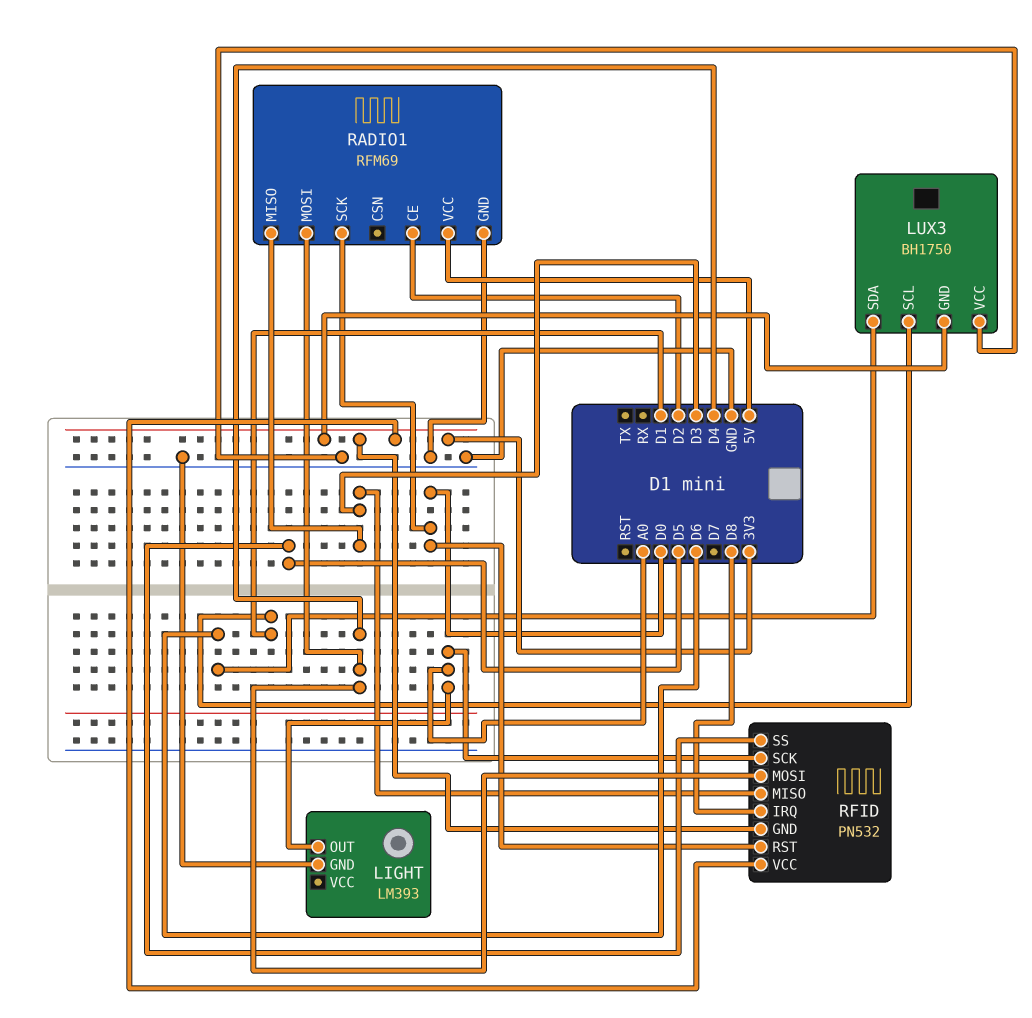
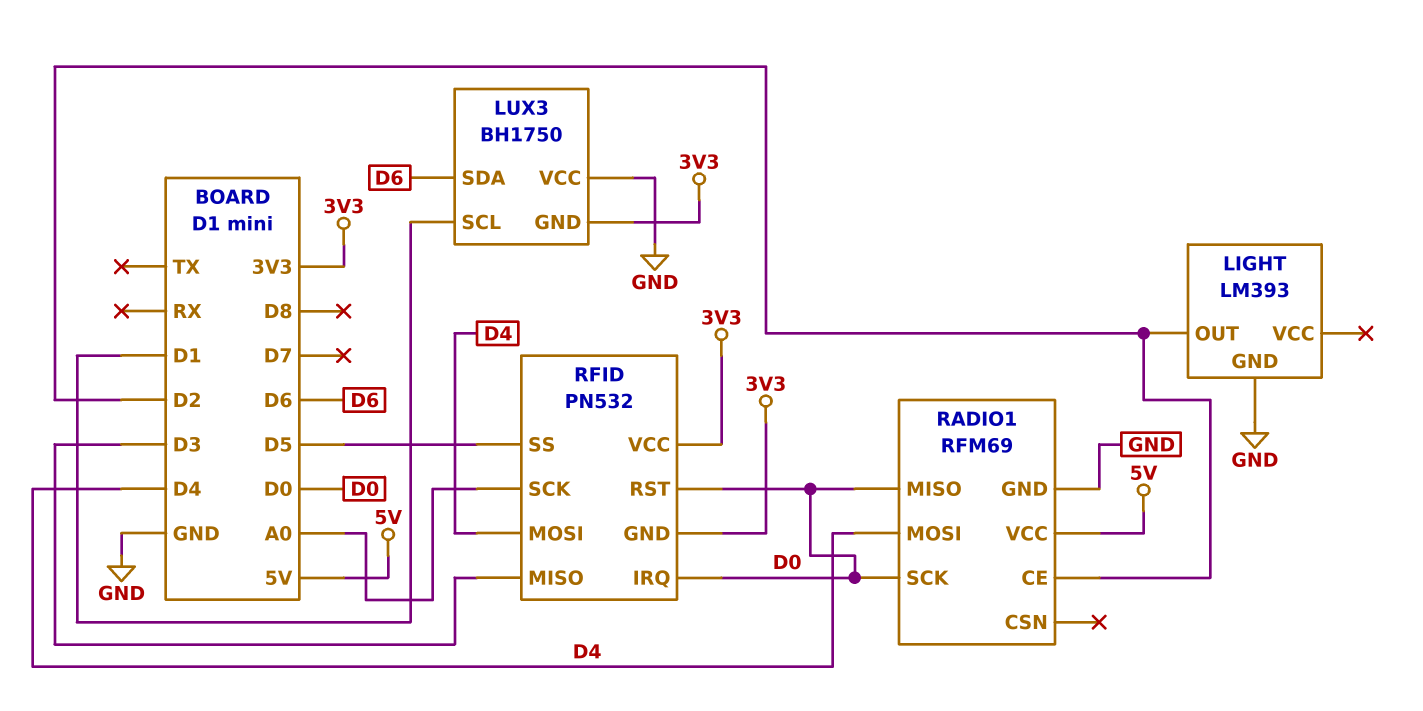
LIGHT pin OUT: A0 -> D2
RADIO1 pin MISO: D3 -> D0
RFID pin IRQ: D8 -> D0

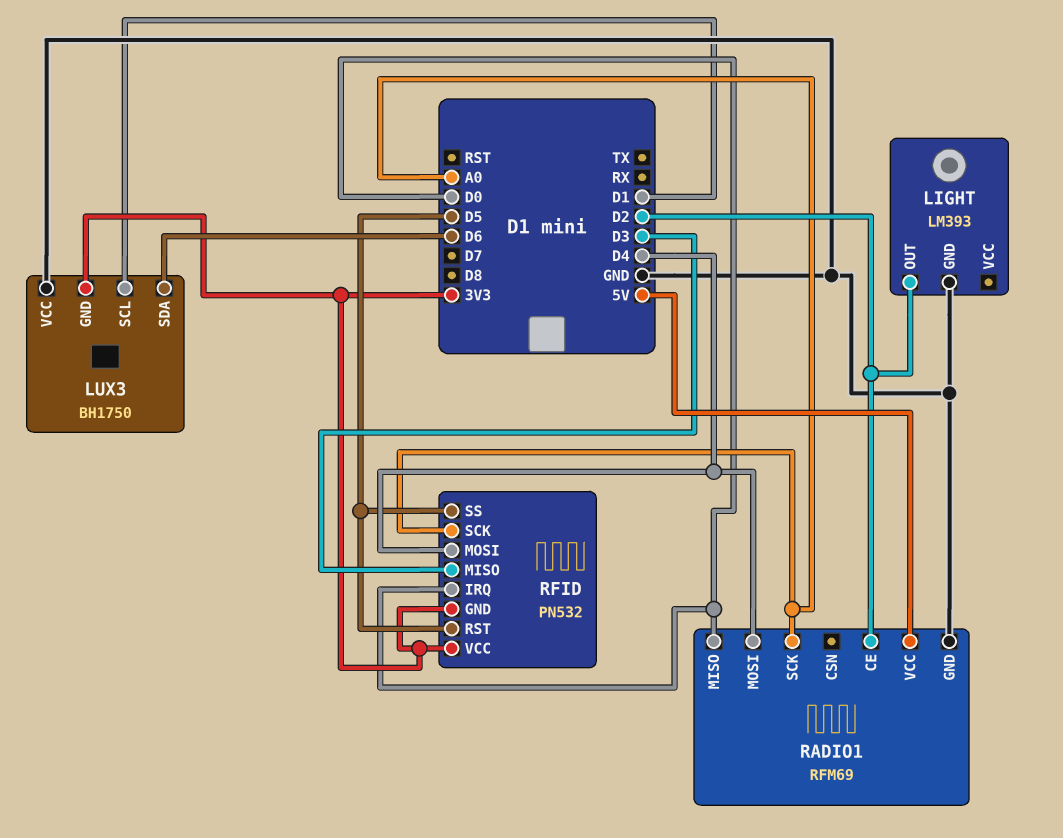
RADIO1 pin SCK: D0 -> A0
RFID pin RST: D0 -> D5

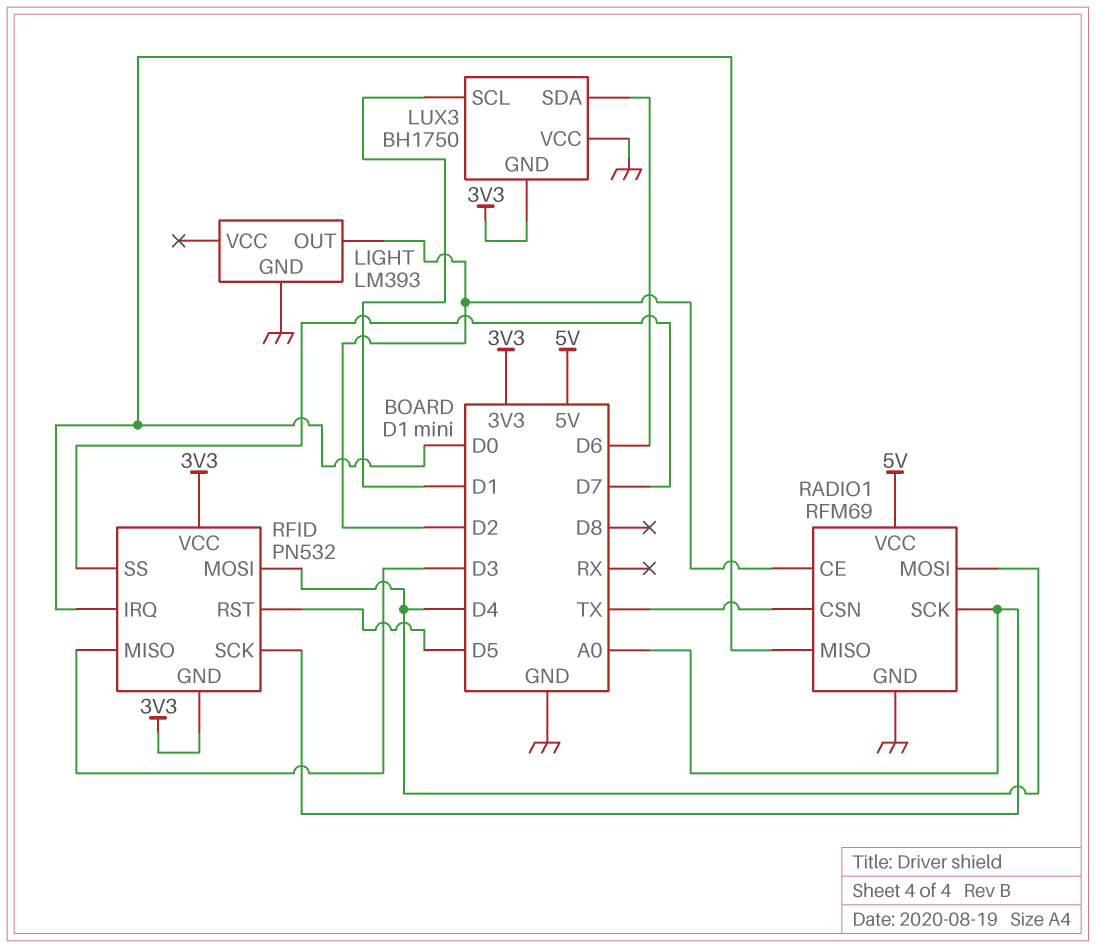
RADIO1 pin CSN: none -> TX
RFID pin SS: D5 -> D7

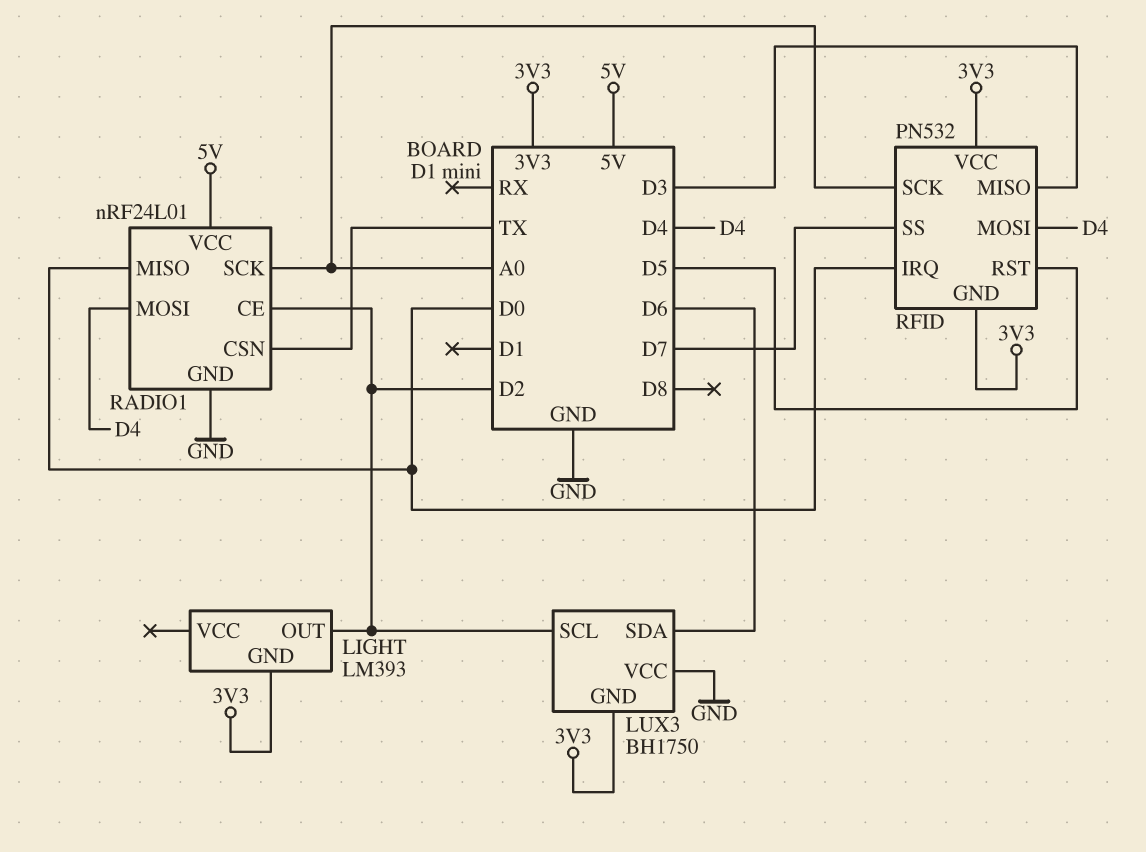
LIGHT pin GND: GND -> 3V3
LUX3 pin SCL: D1 -> D2
RADIO1: RFM69 -> nRF24L01

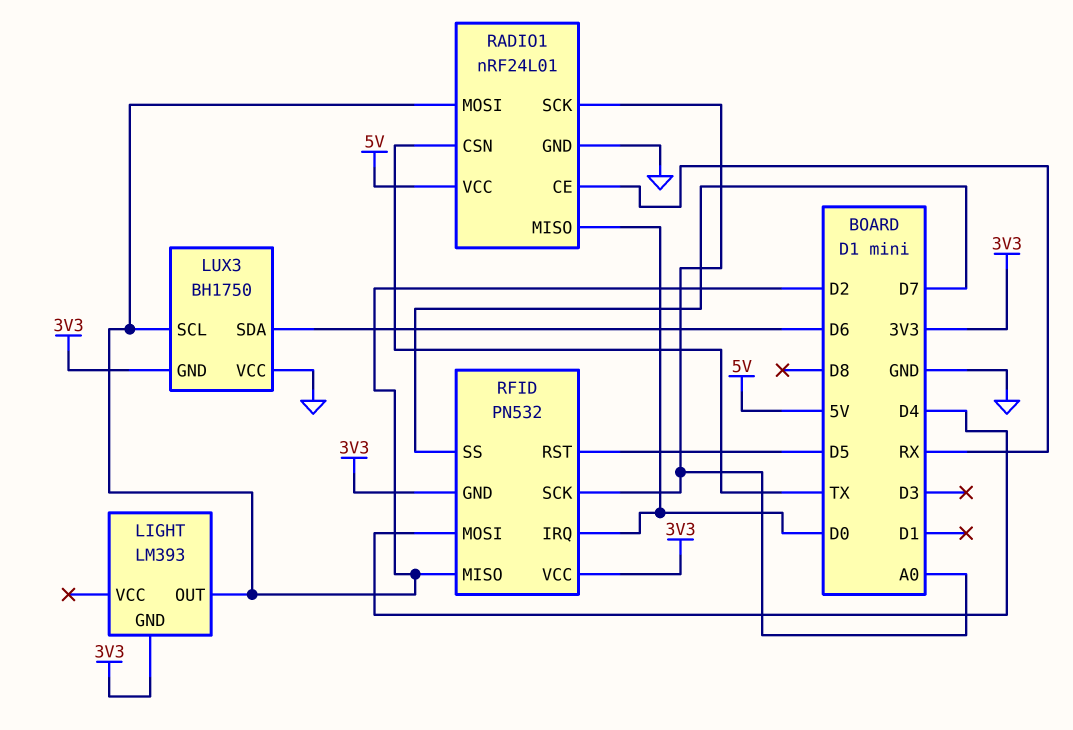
RADIO1 pin CE: D2 -> RX
RADIO1 pin MOSI: D4 -> D2
RFID pin MISO: D3 -> D2

